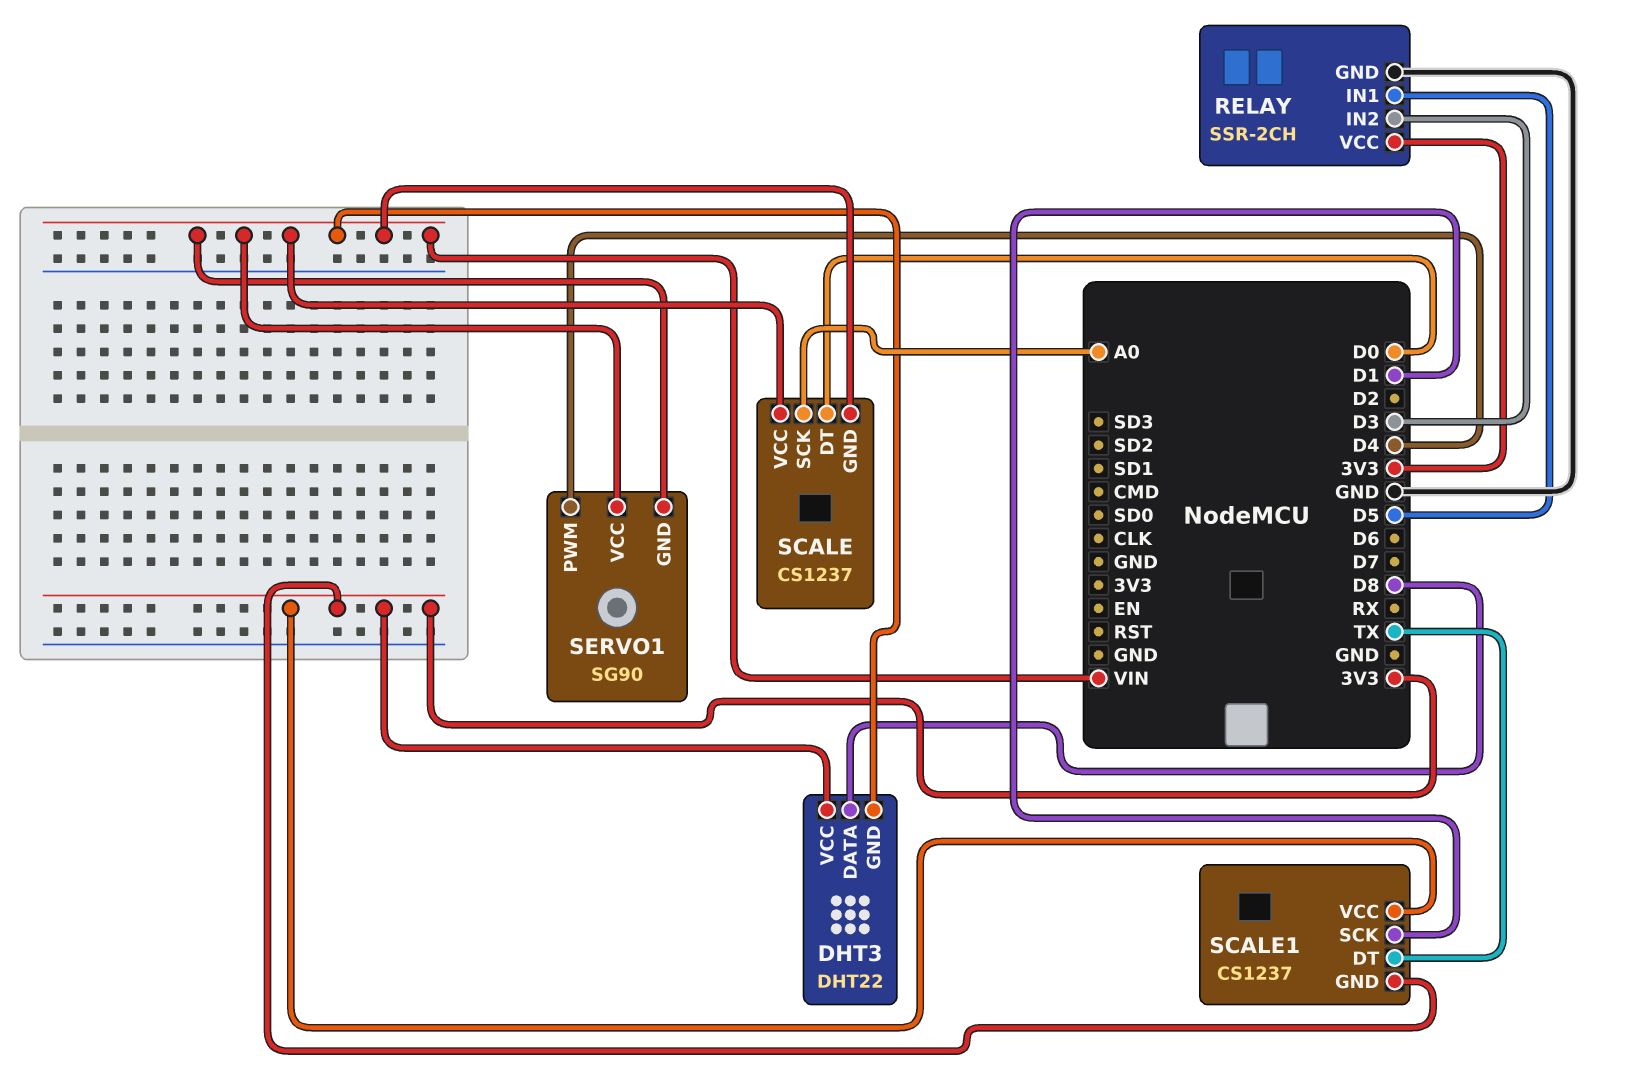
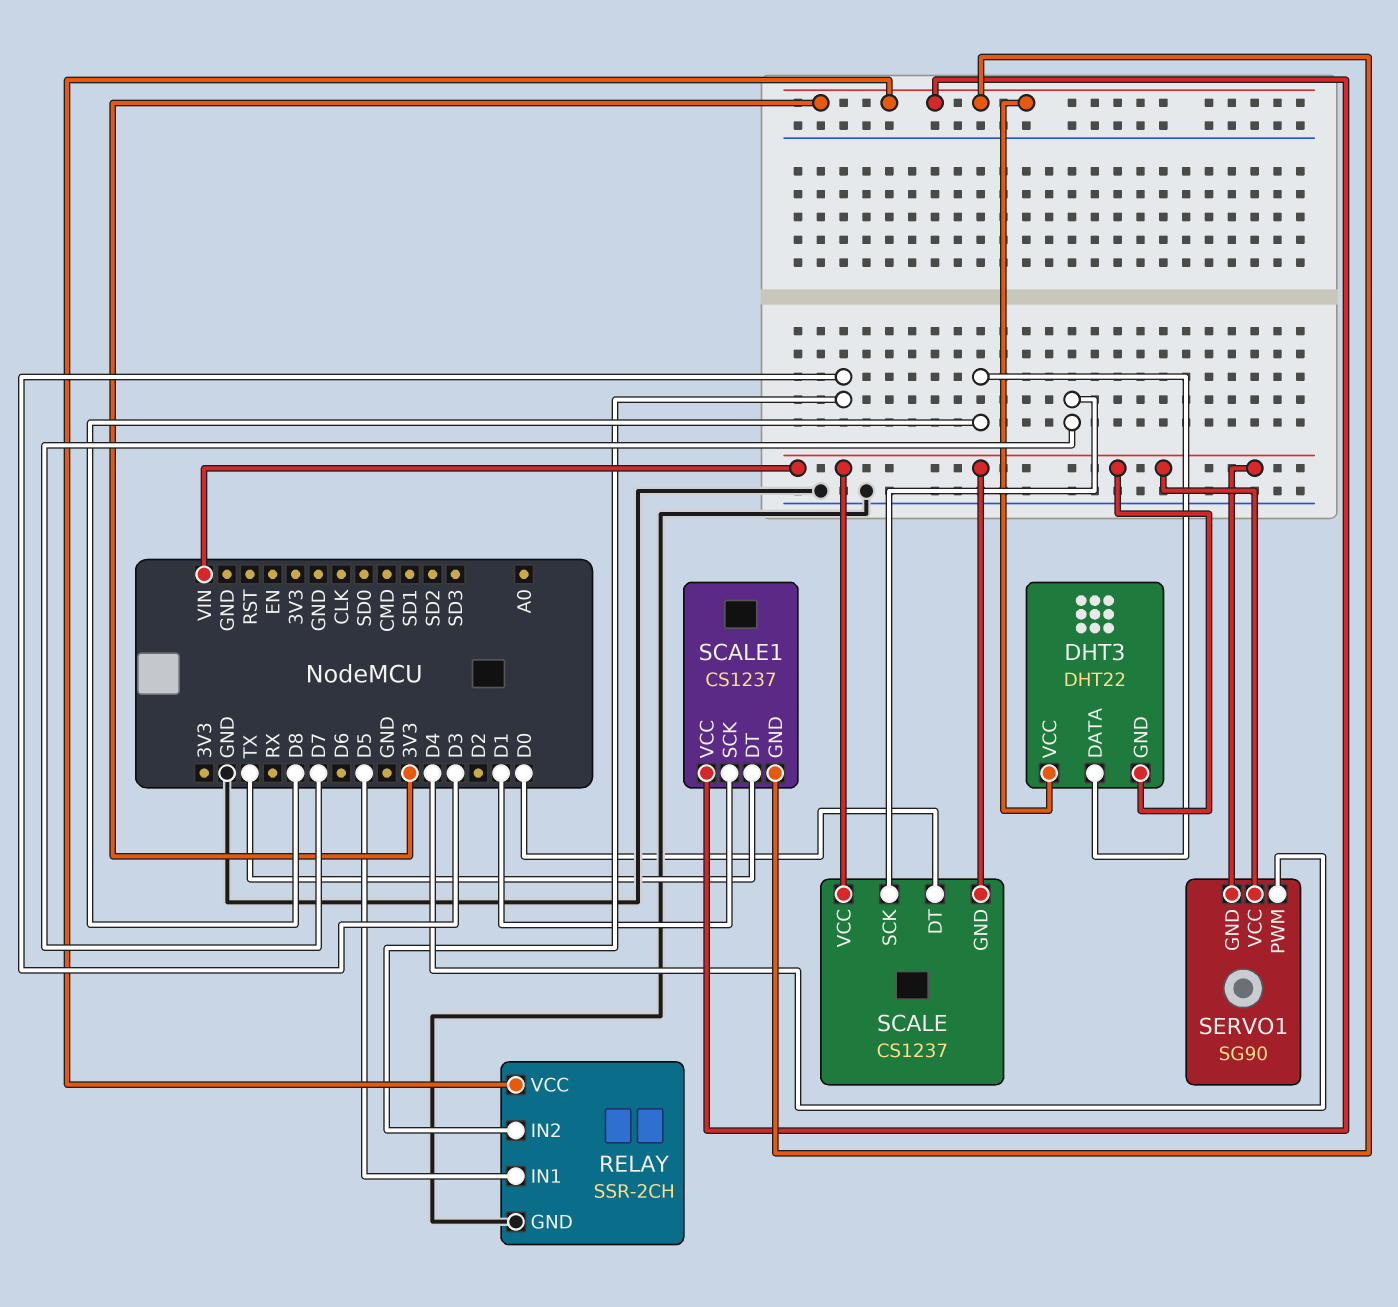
SCALE pin SCK: A0 -> D7

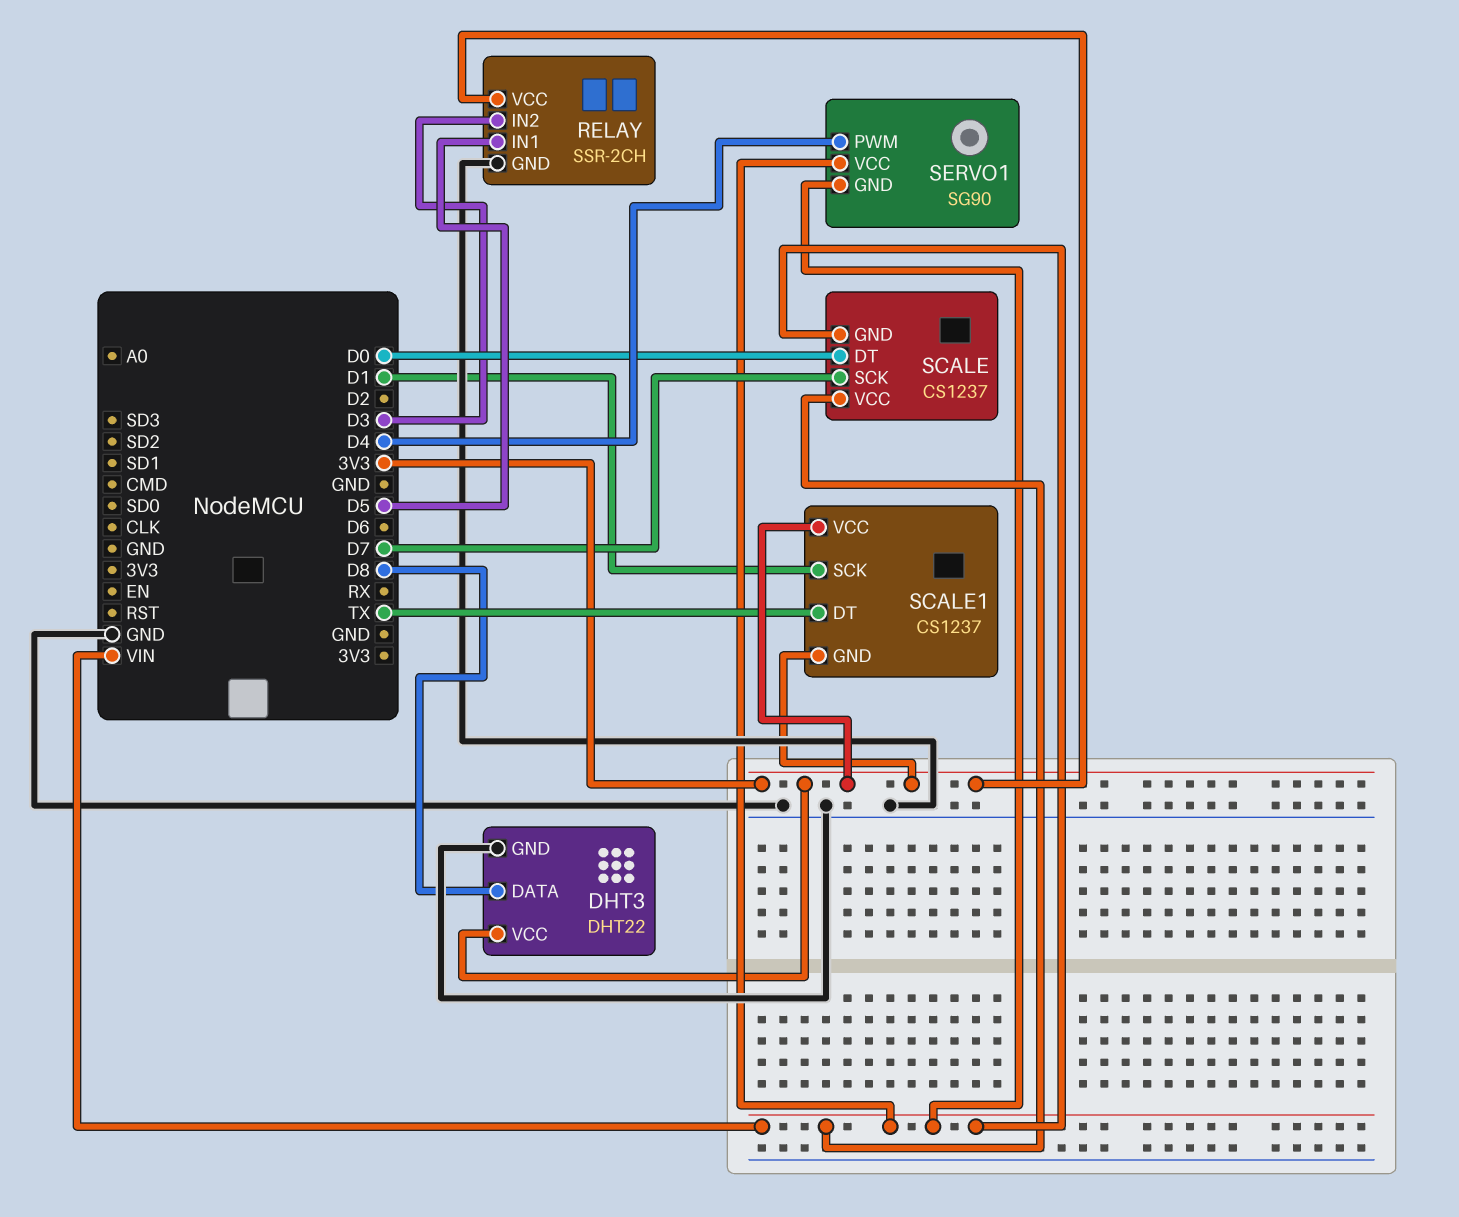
DHT3 pin GND: VIN -> GND

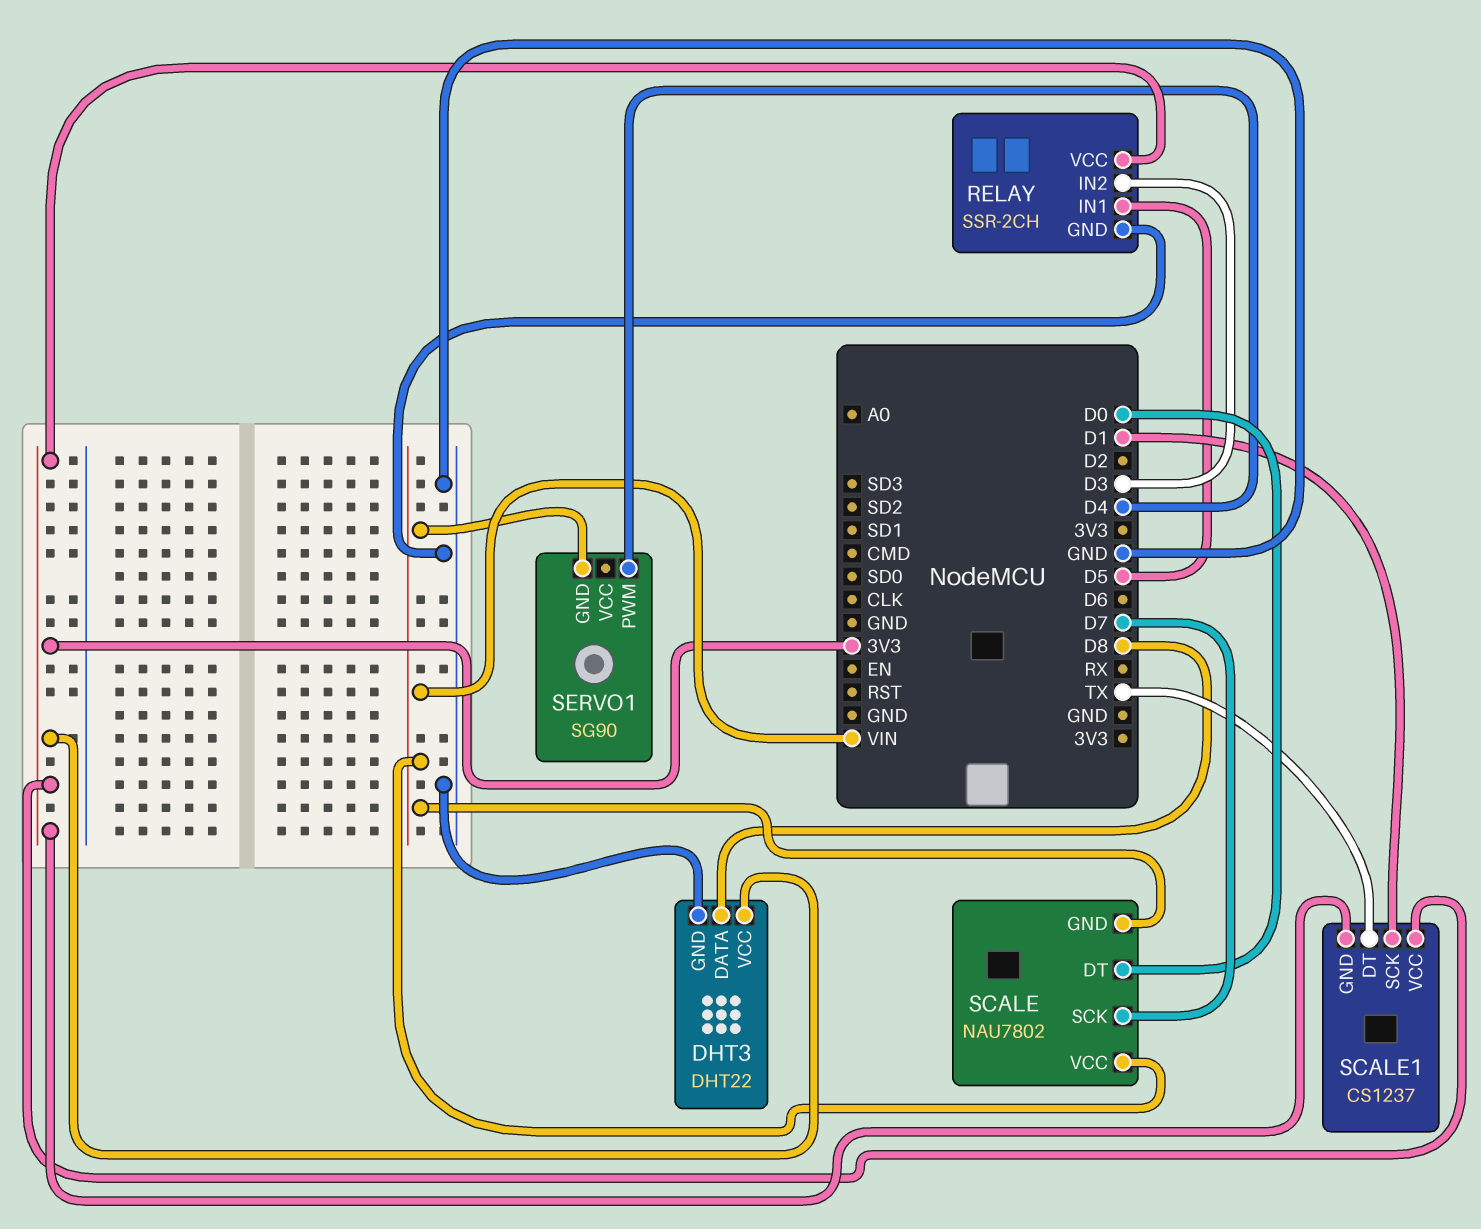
SCALE: CS1237 -> NAU7802
SERVO1 pin VCC: VIN -> none

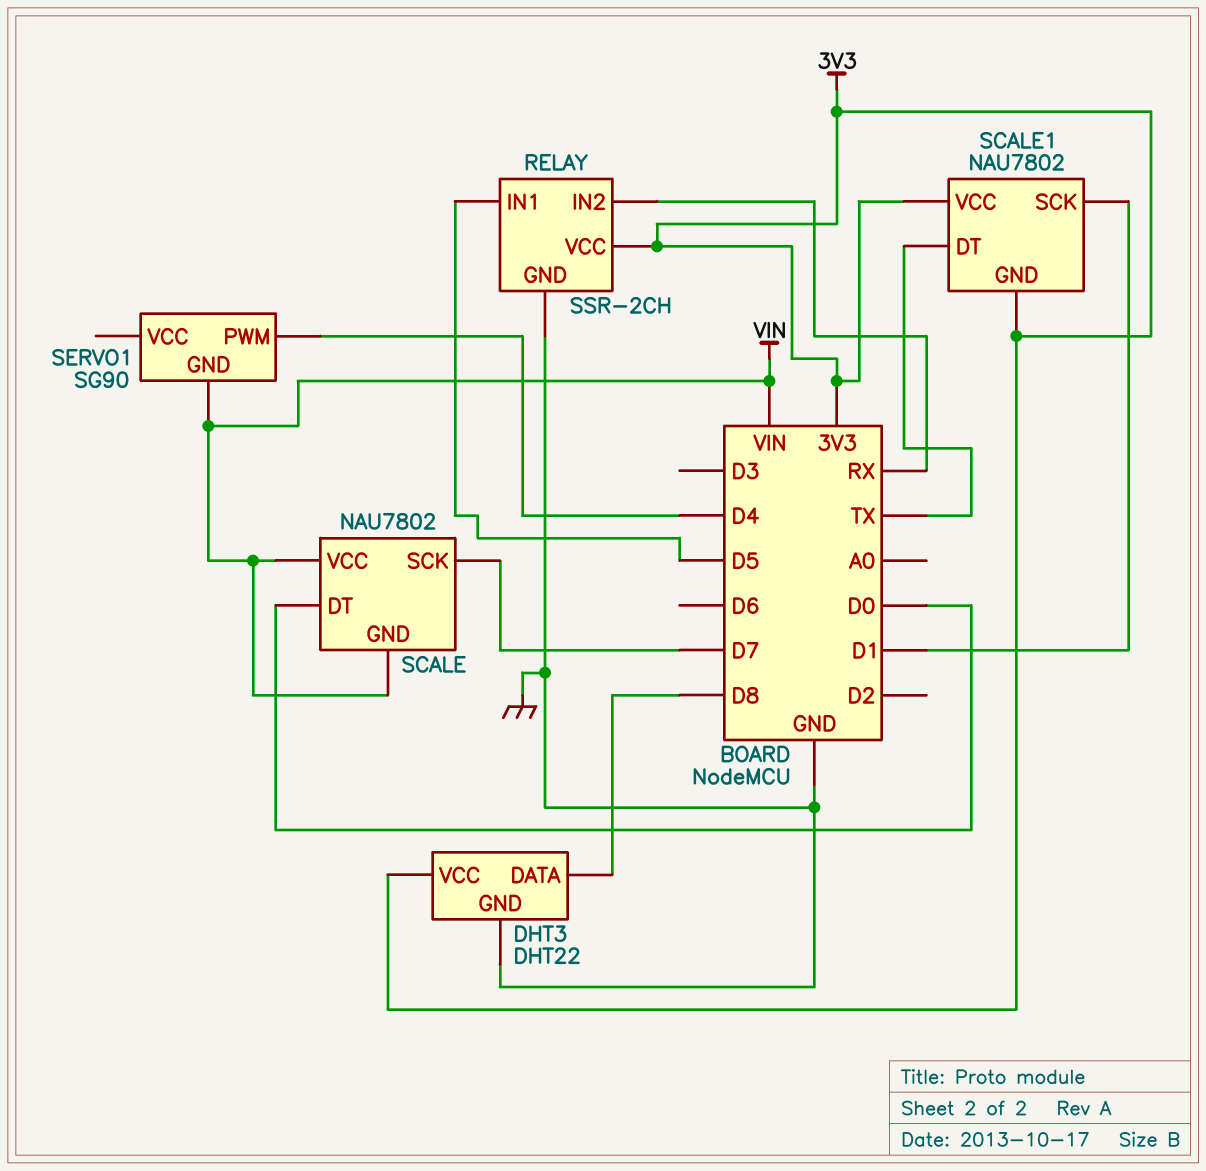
RELAY pin IN2: D3 -> RX
SCALE1: CS1237 -> NAU7802

